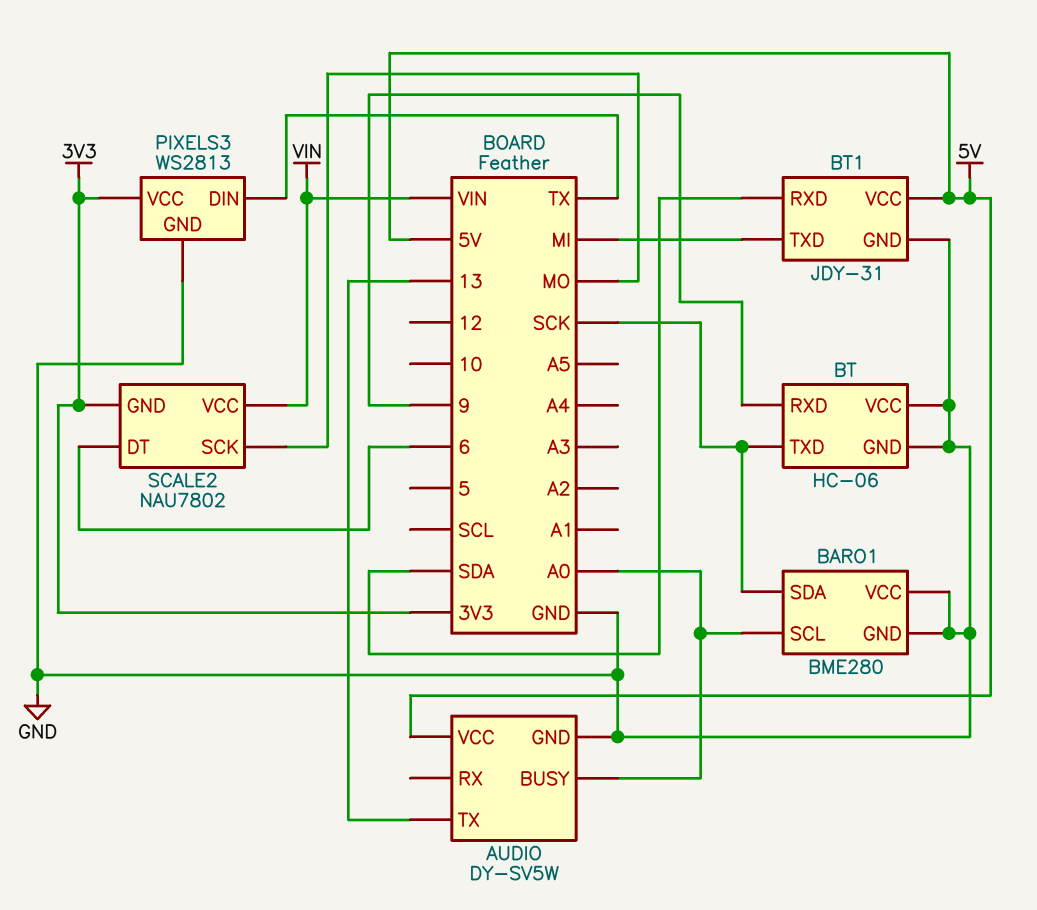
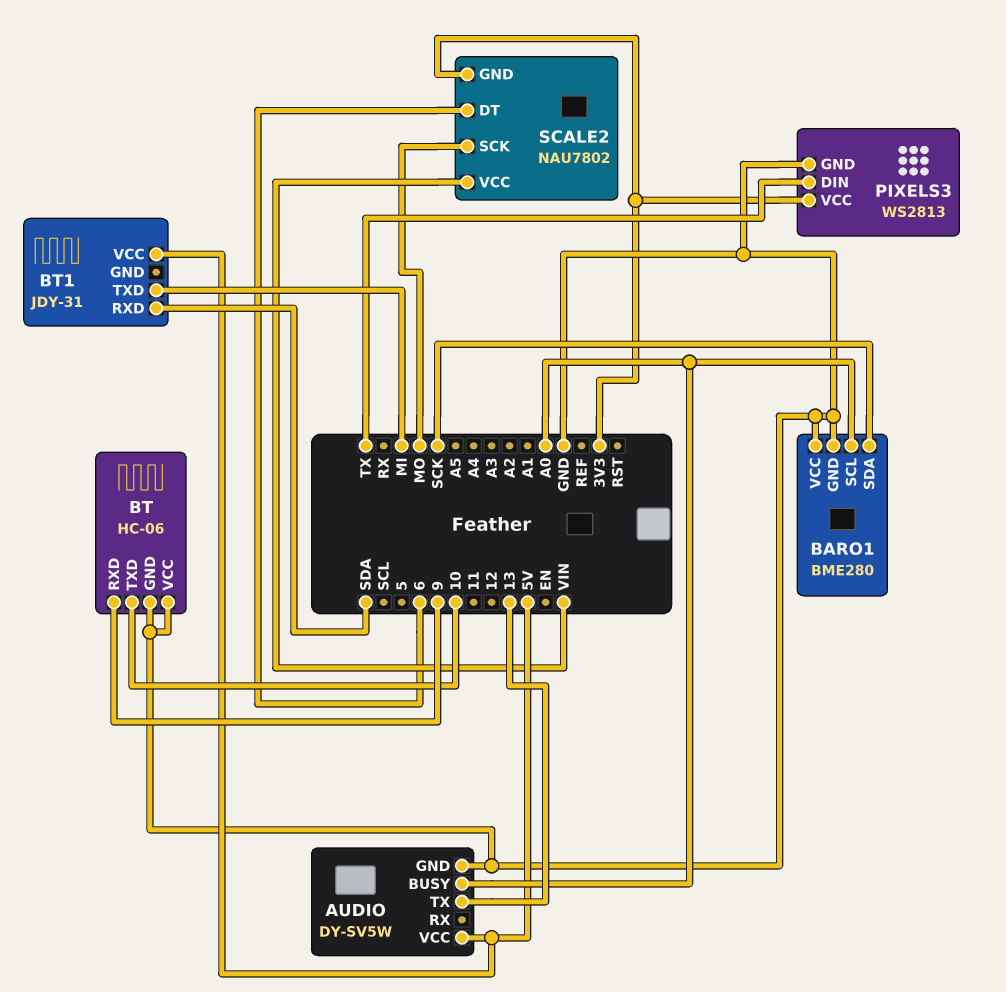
BT pin TXD: SCK -> 10
BT1 pin GND: GND -> none

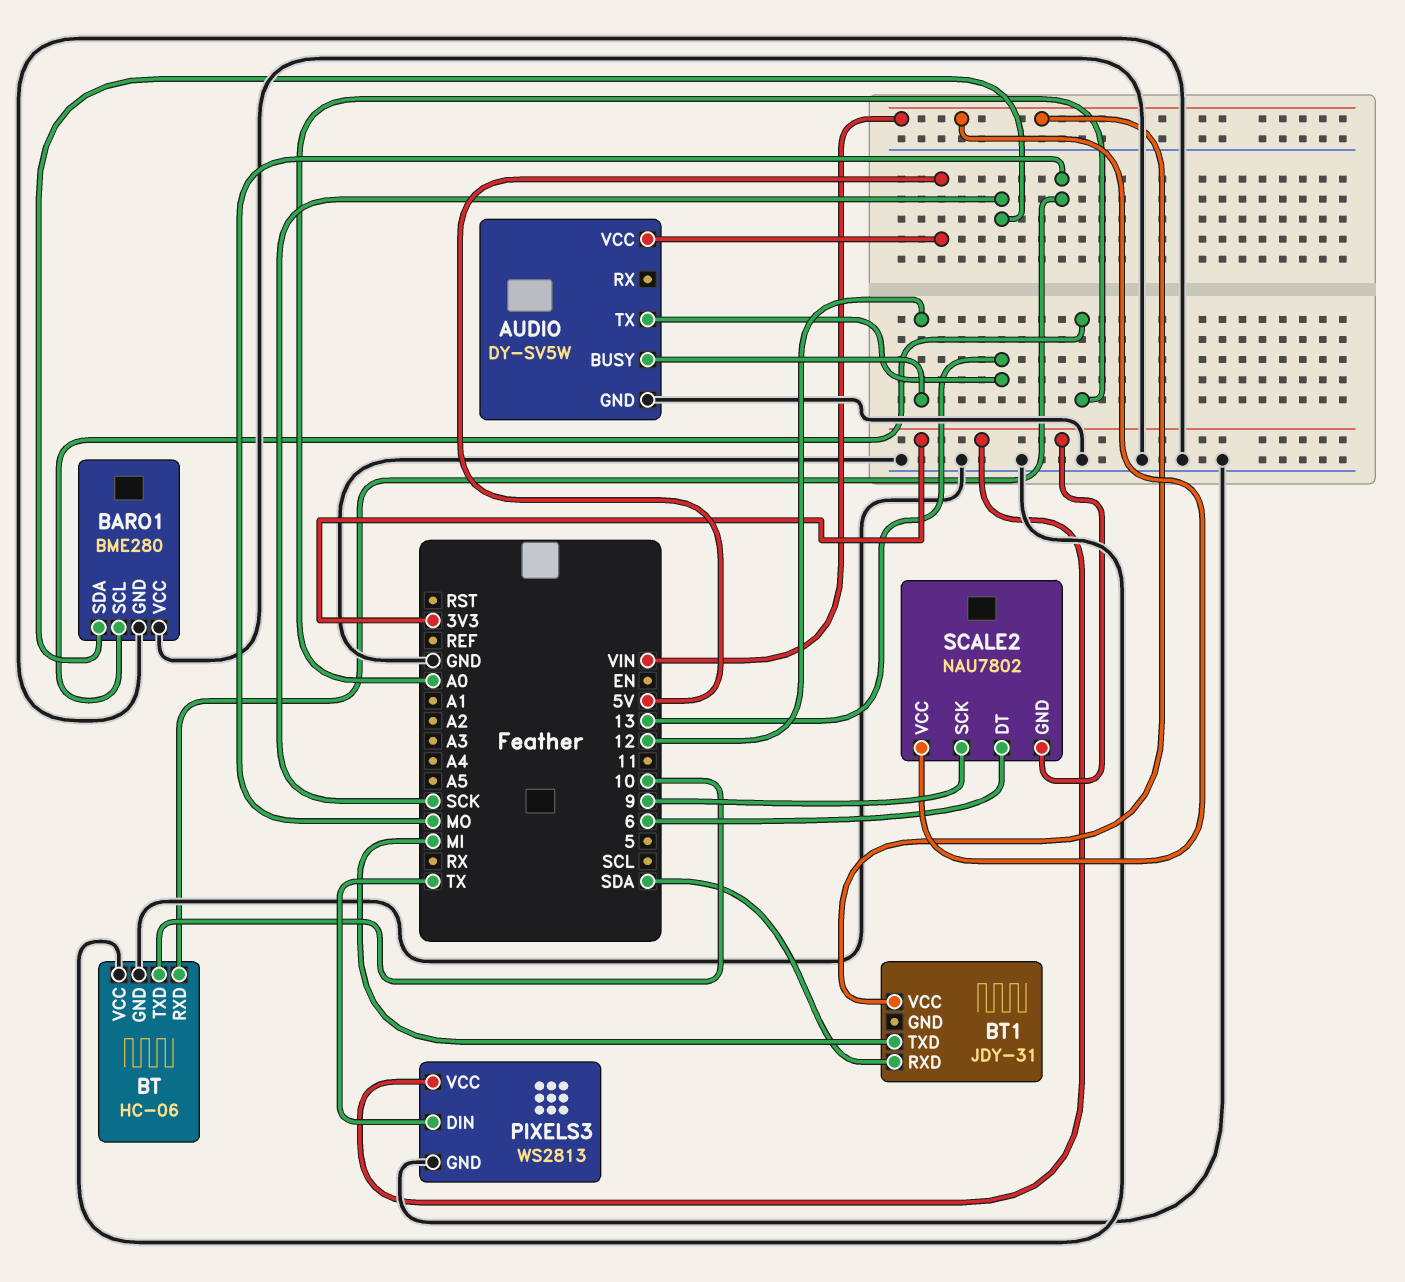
AUDIO pin BUSY: A0 -> 12
BT pin RXD: 9 -> MO
BT1 pin VCC: 5V -> VIN
SCALE2 pin SCK: MO -> 9

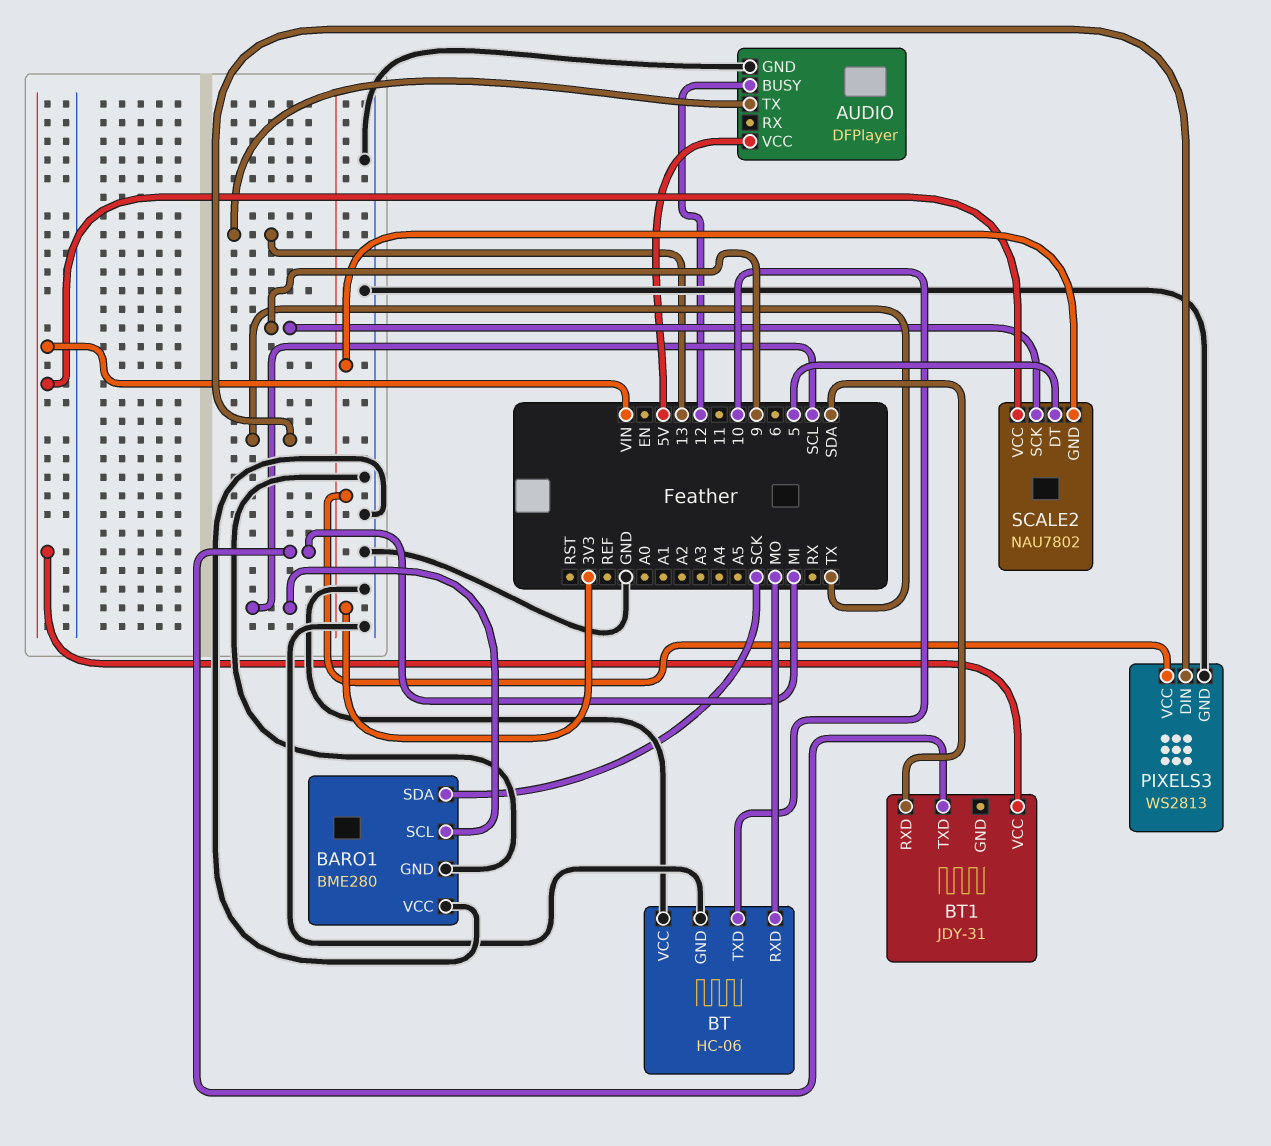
AUDIO: DY-SV5W -> DFPlayer
BARO1 pin SCL: A0 -> SCL
SCALE2 pin DT: 6 -> 5

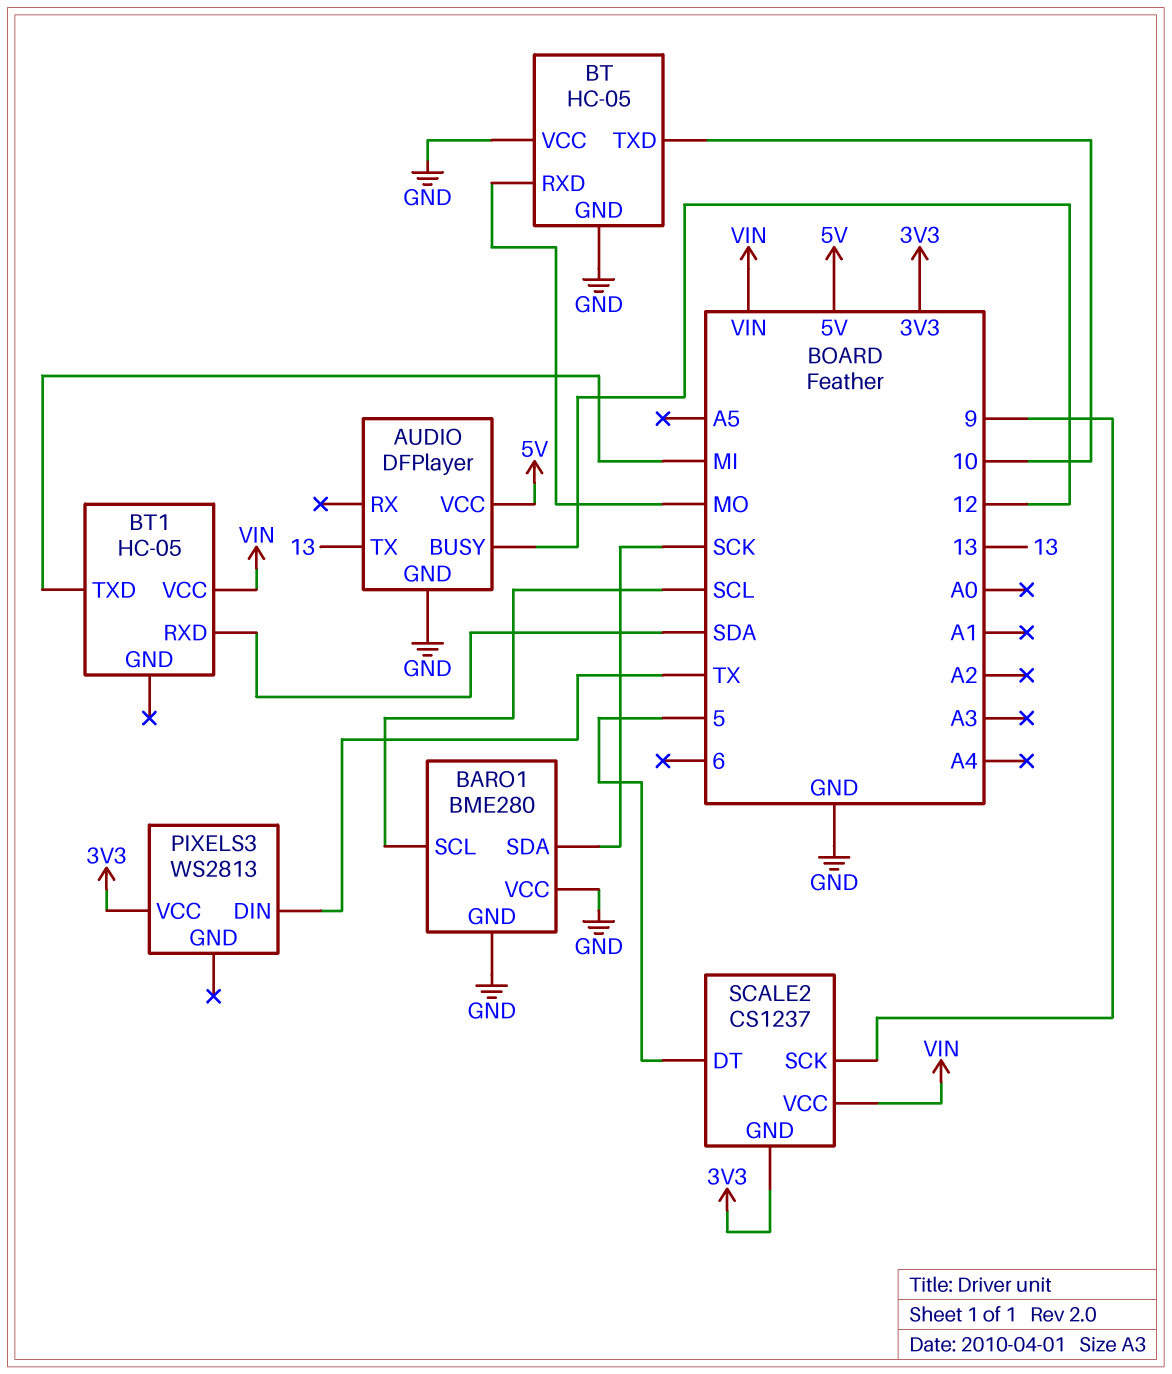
BT: HC-06 -> HC-05
BT1: JDY-31 -> HC-05
PIXELS3 pin GND: GND -> none
SCALE2: NAU7802 -> CS1237

